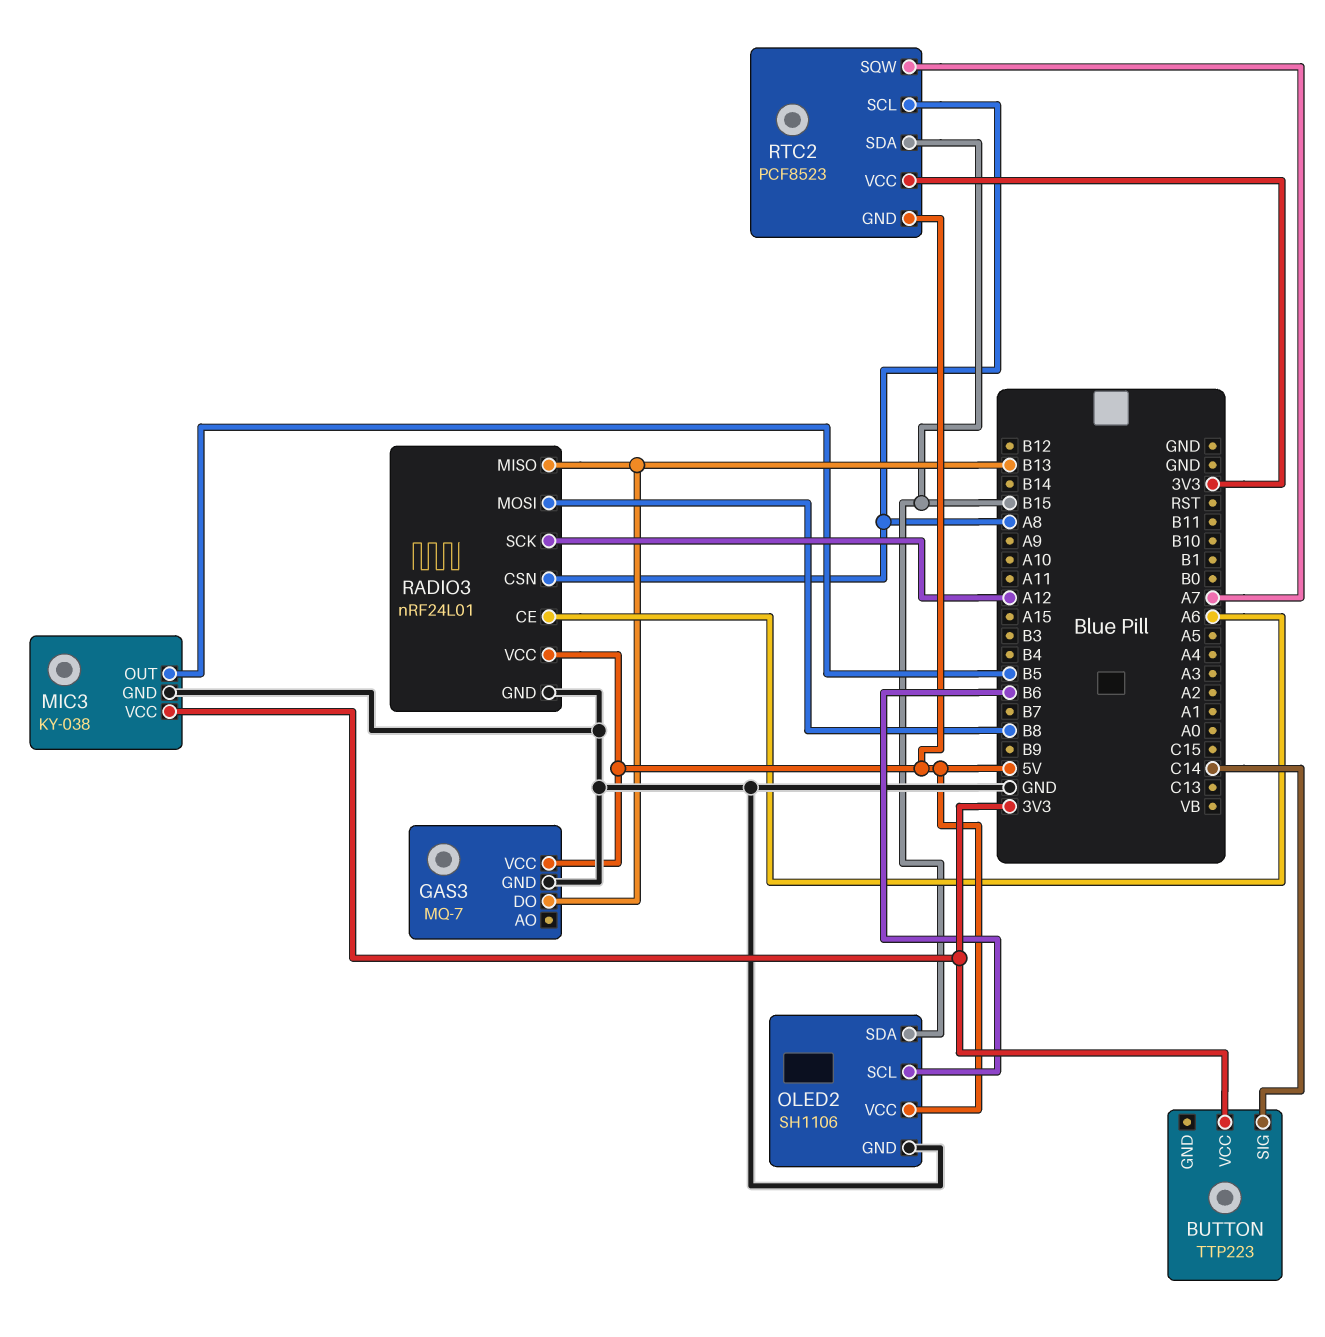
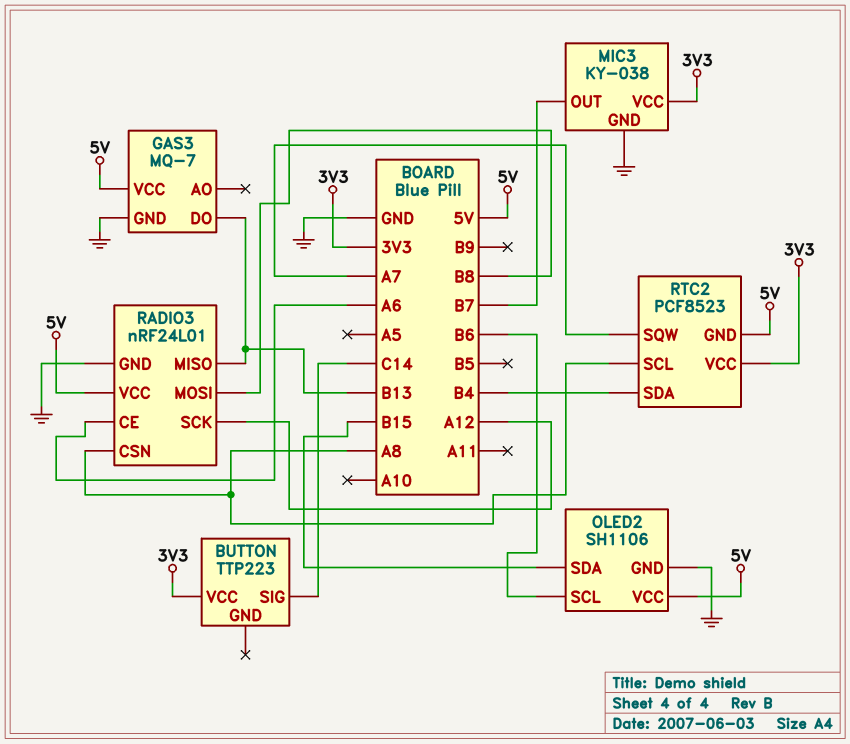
MIC3 pin OUT: B5 -> B7
RTC2 pin SDA: B15 -> B4

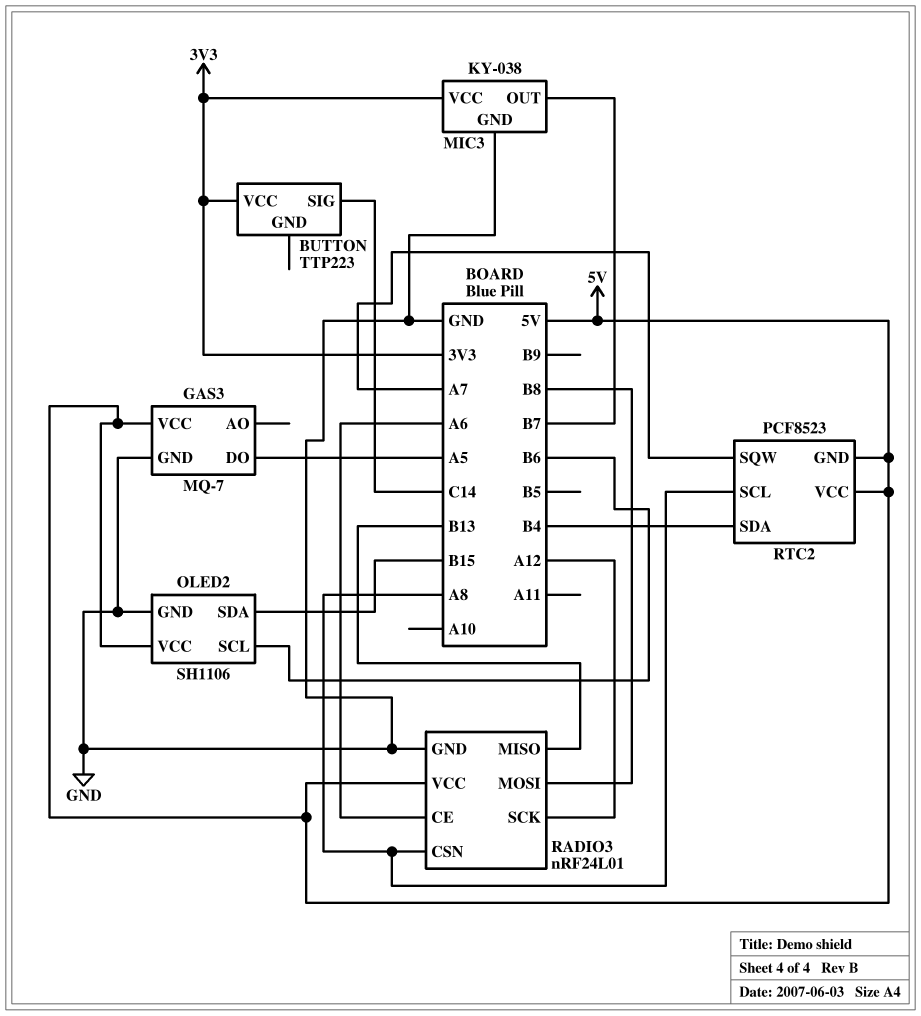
GAS3 pin DO: B13 -> A5
RTC2 pin VCC: 3V3 -> 5V

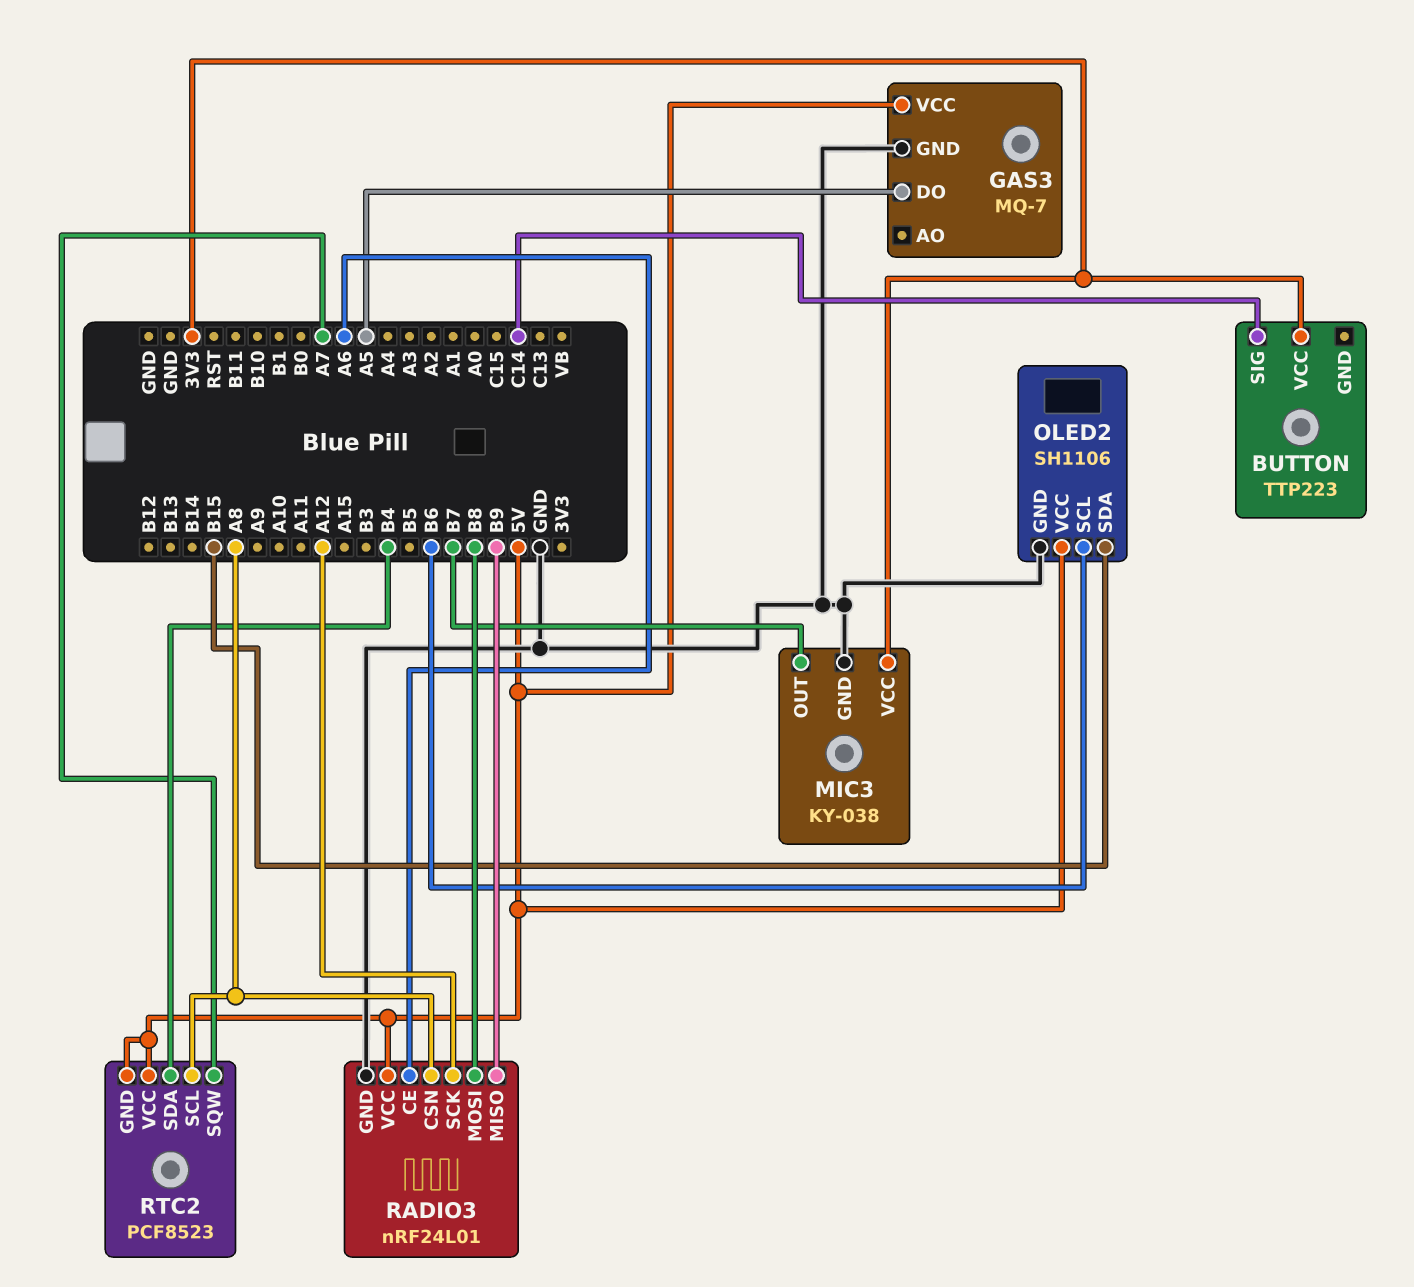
RADIO3 pin MISO: B13 -> B9

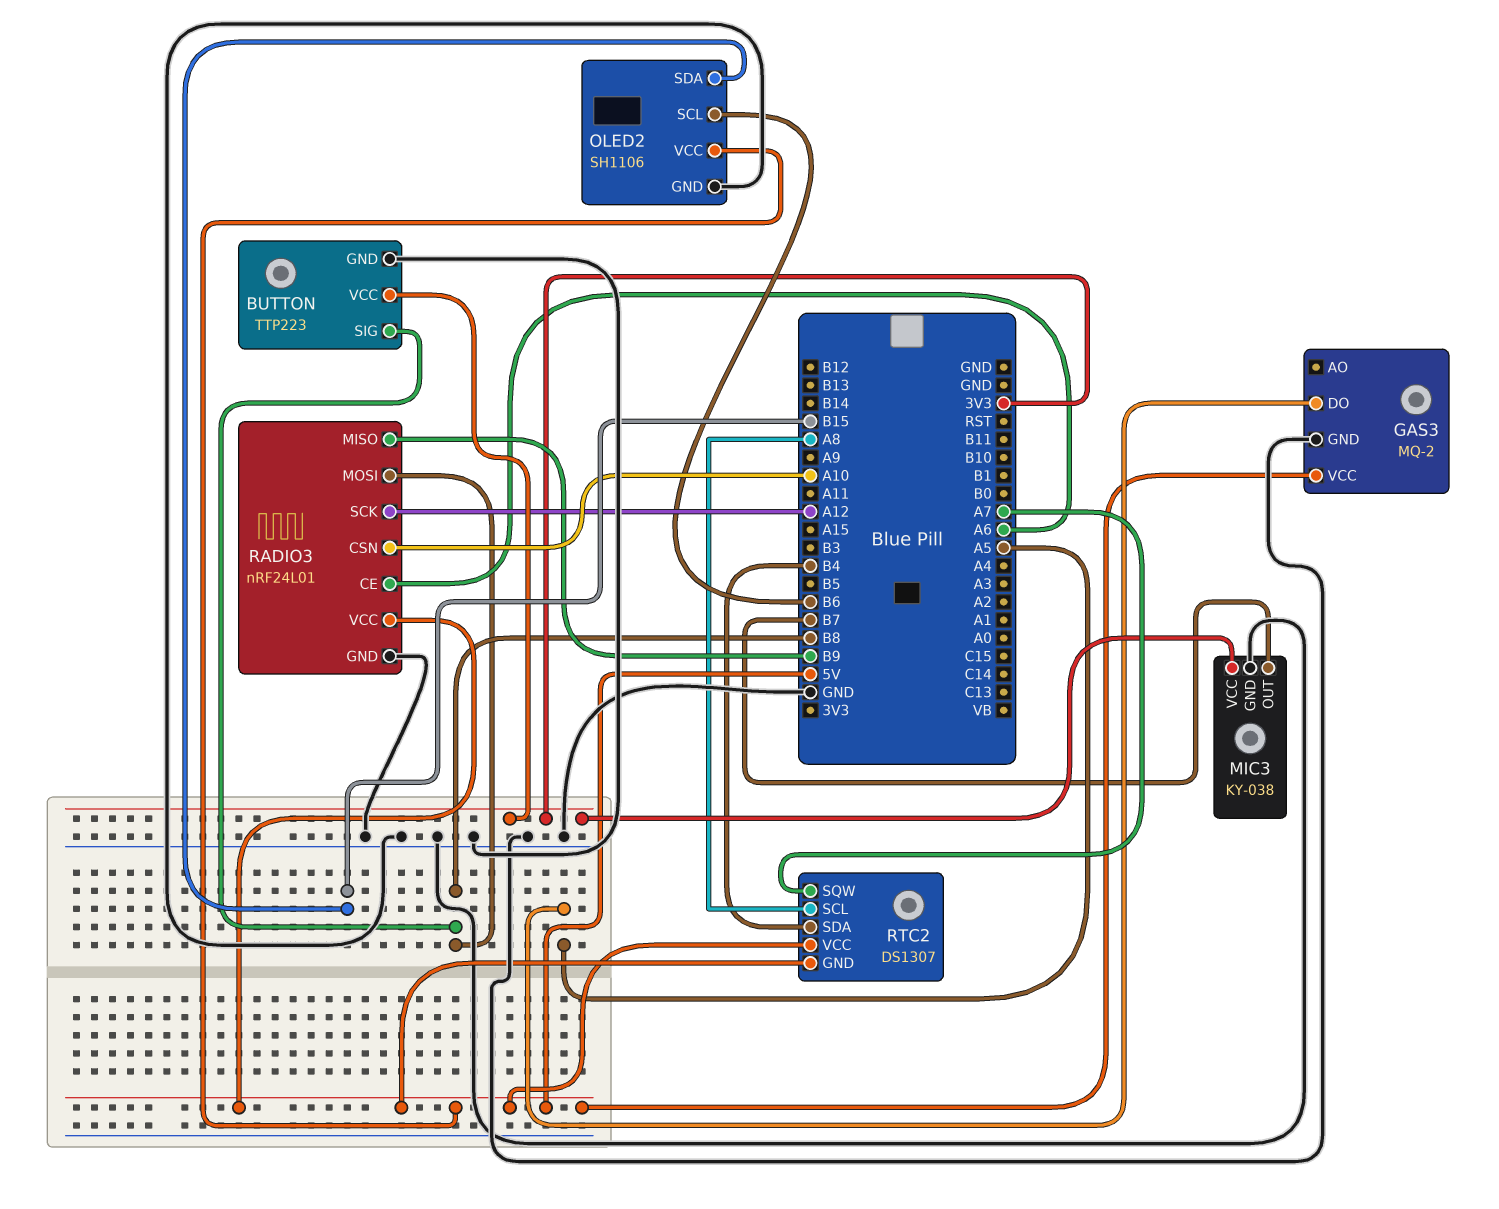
BUTTON pin GND: none -> GND
BUTTON pin SIG: C14 -> B8
GAS3: MQ-7 -> MQ-2
RADIO3 pin CSN: A8 -> A10
RTC2: PCF8523 -> DS1307

